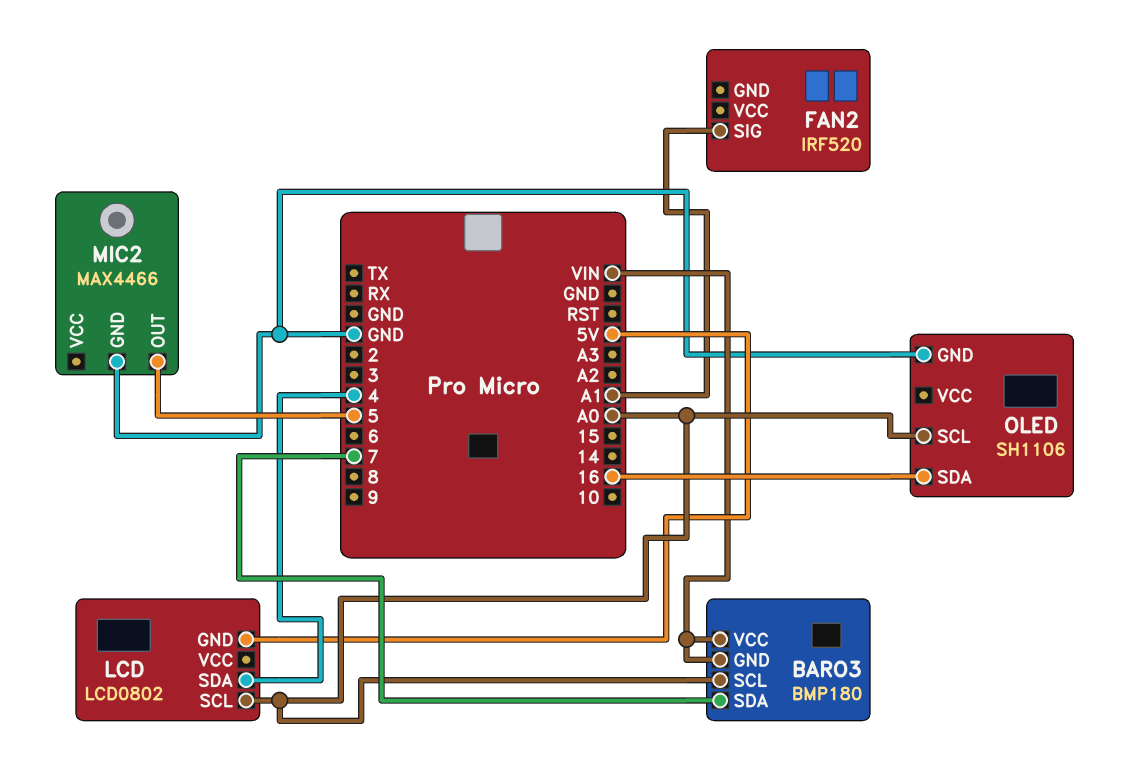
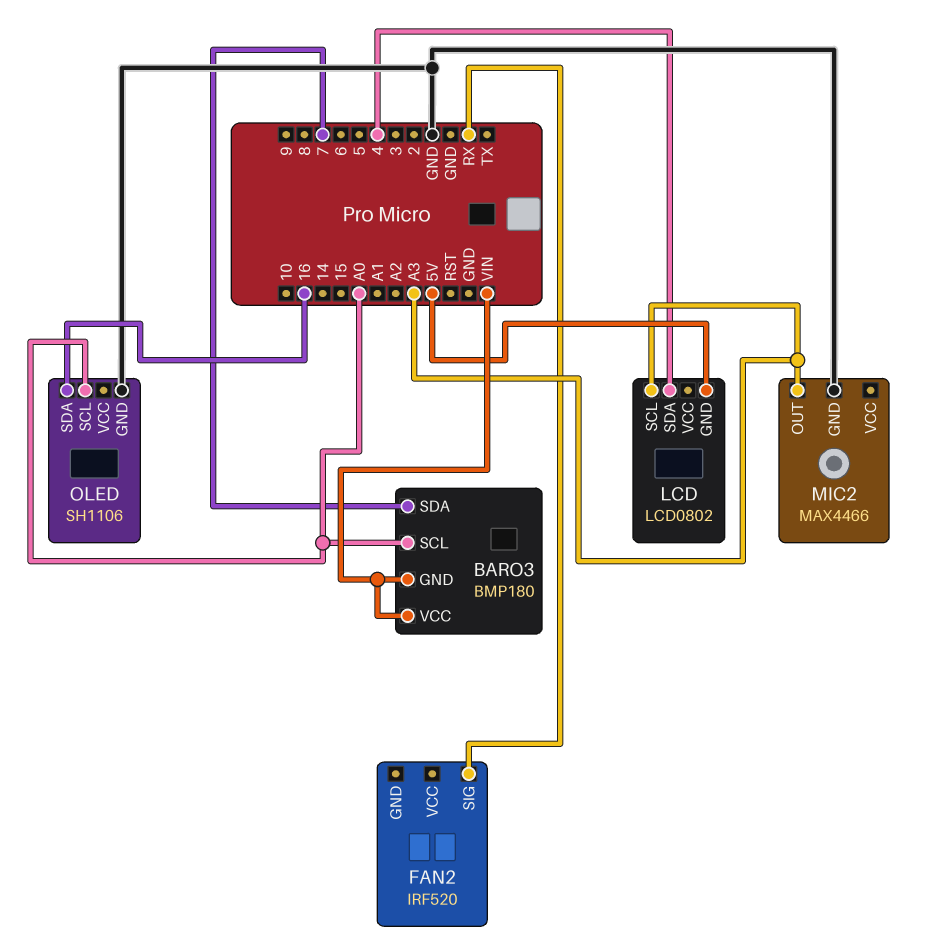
FAN2 pin SIG: A1 -> RX
LCD pin SCL: A0 -> A3
MIC2 pin OUT: 5 -> A3

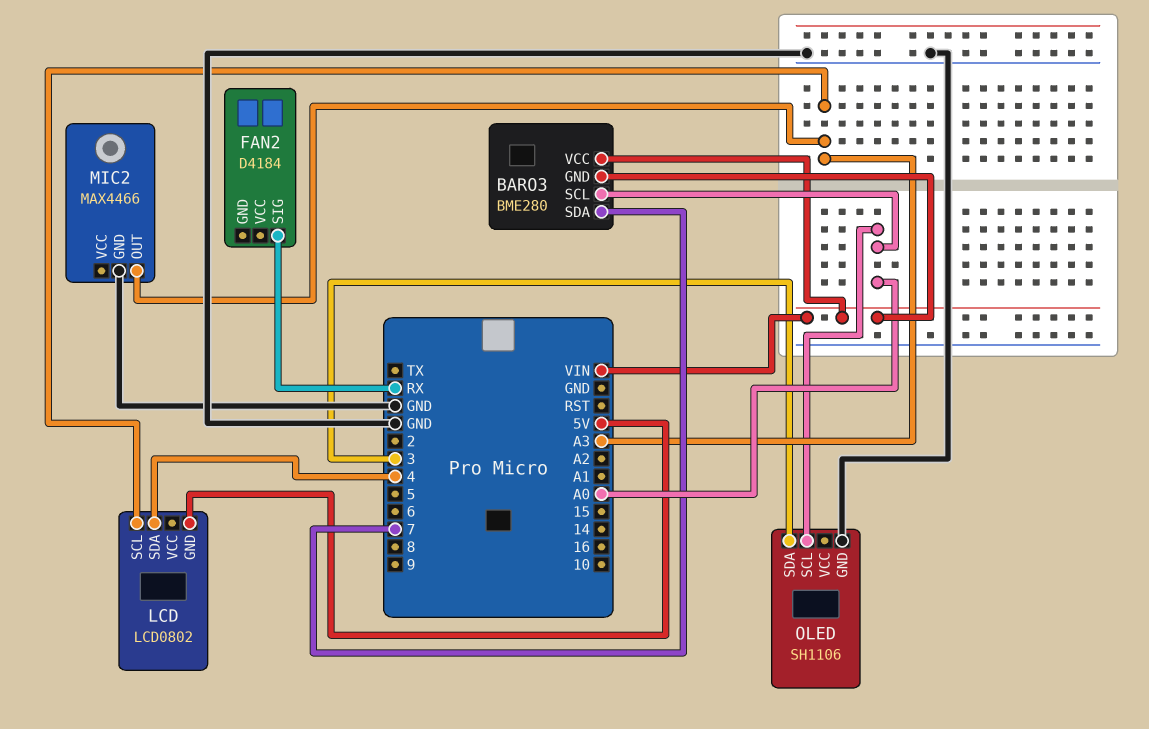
BARO3: BMP180 -> BME280
FAN2: IRF520 -> D4184
OLED pin SDA: 16 -> 3

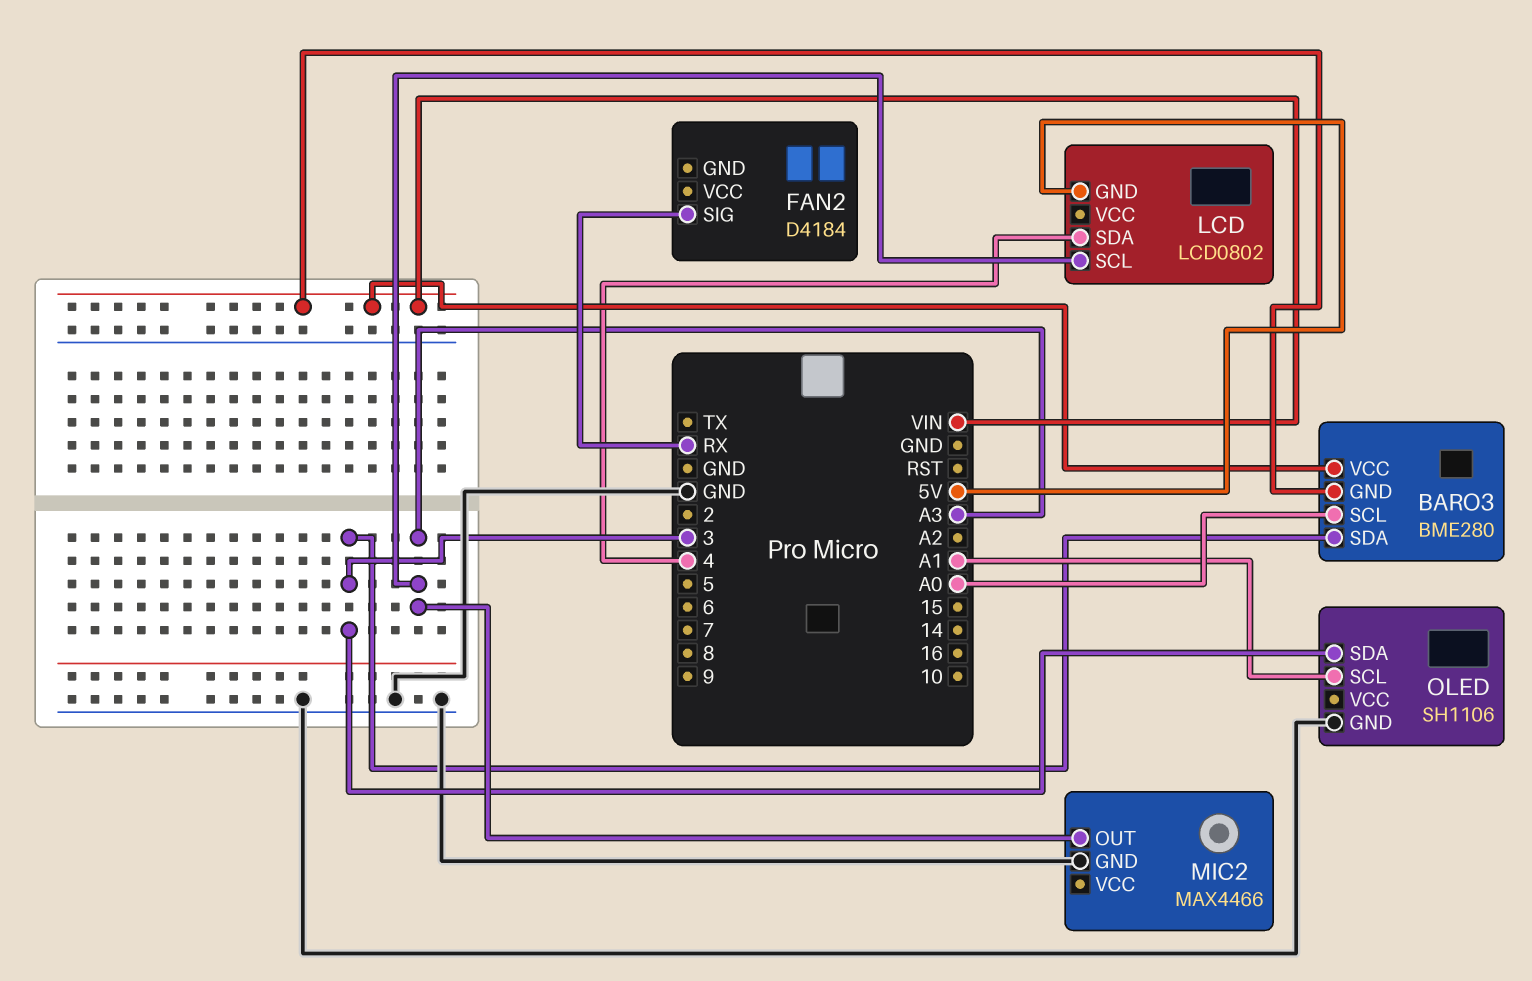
BARO3 pin SDA: 7 -> 3
OLED pin SCL: A0 -> A1

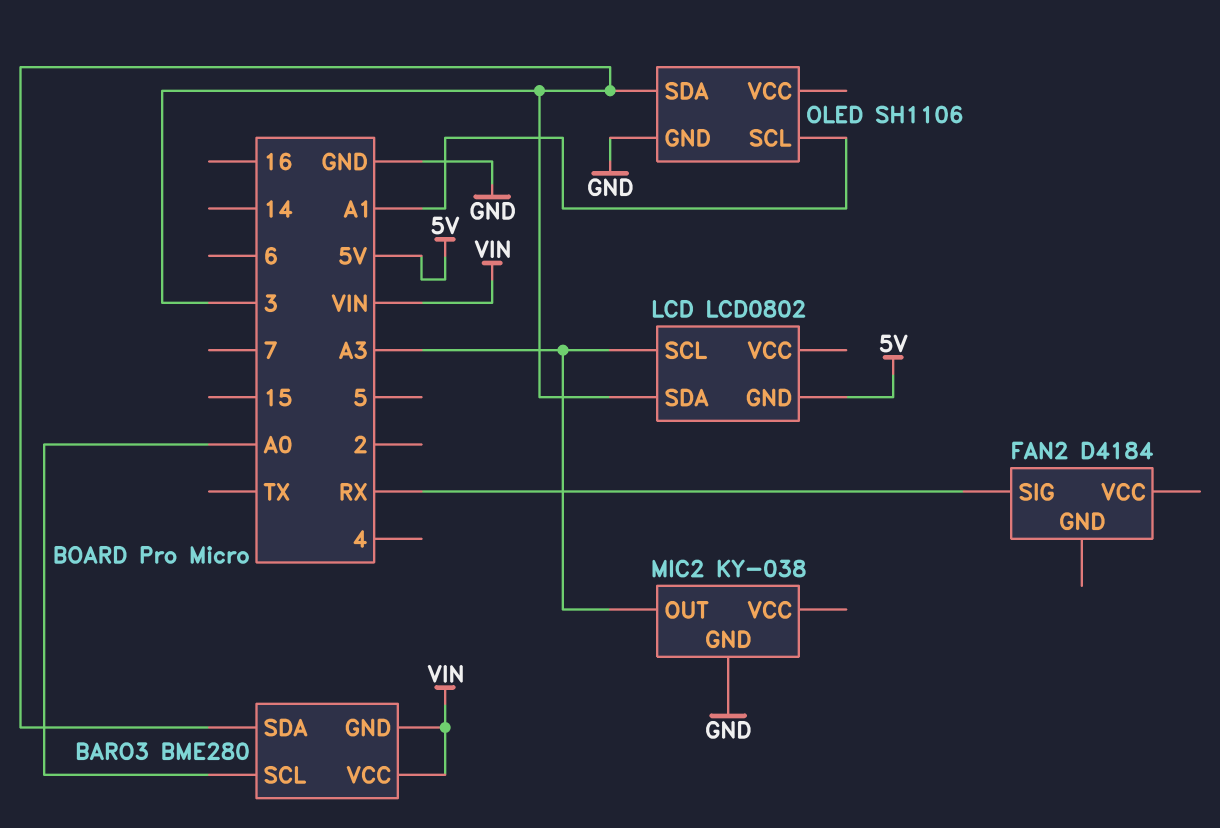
LCD pin SDA: 4 -> 3
MIC2: MAX4466 -> KY-038

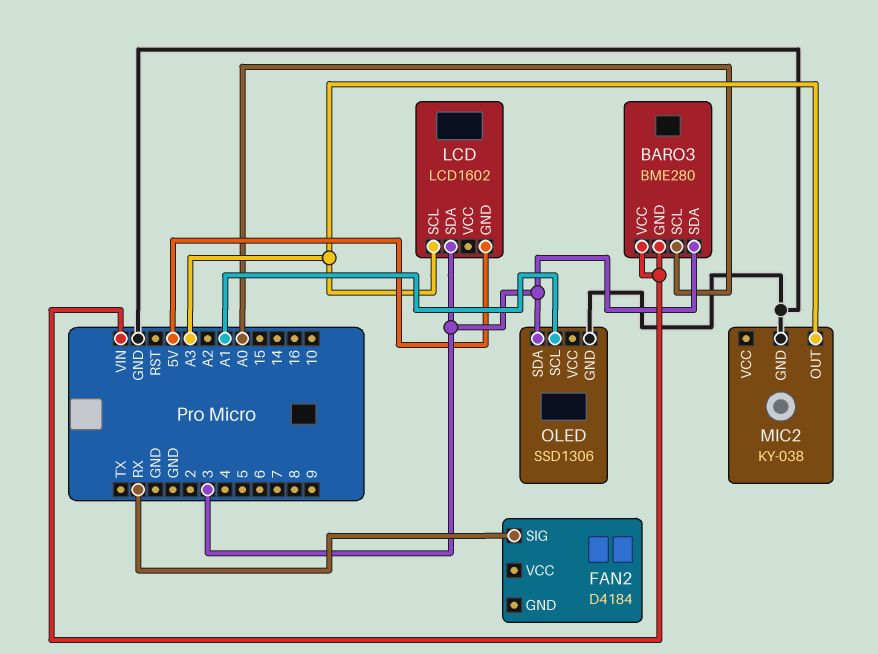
LCD: LCD0802 -> LCD1602
OLED: SH1106 -> SSD1306

